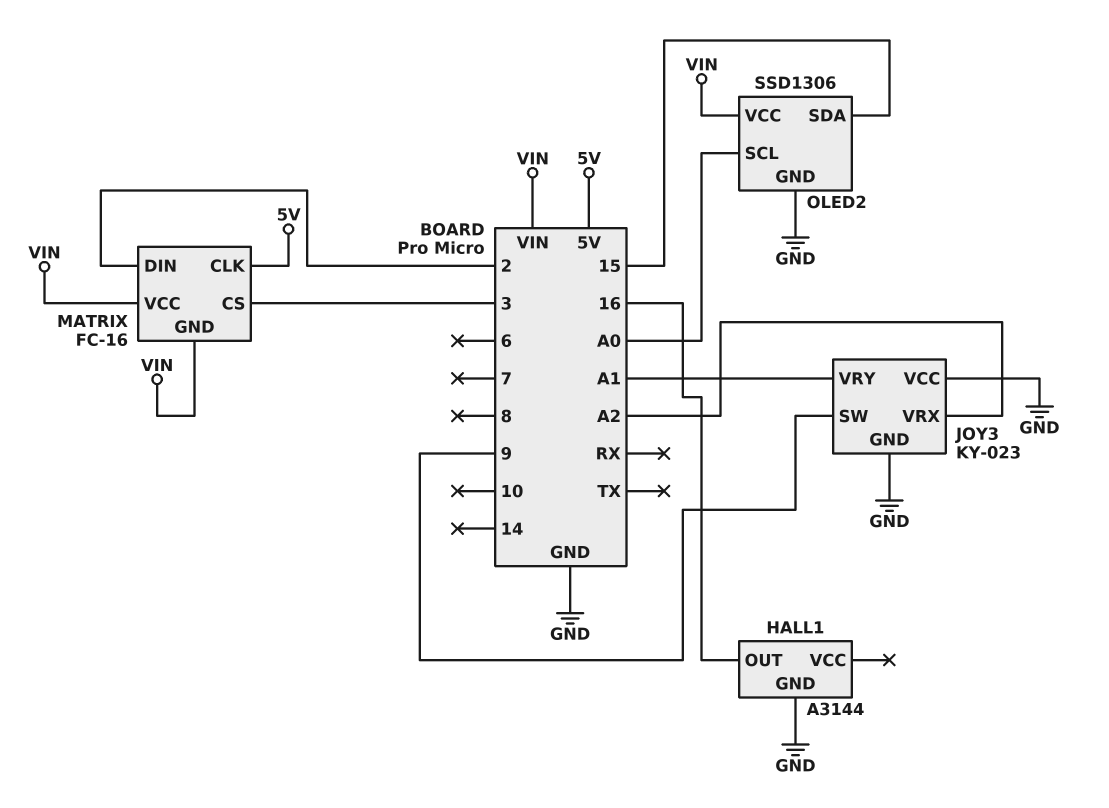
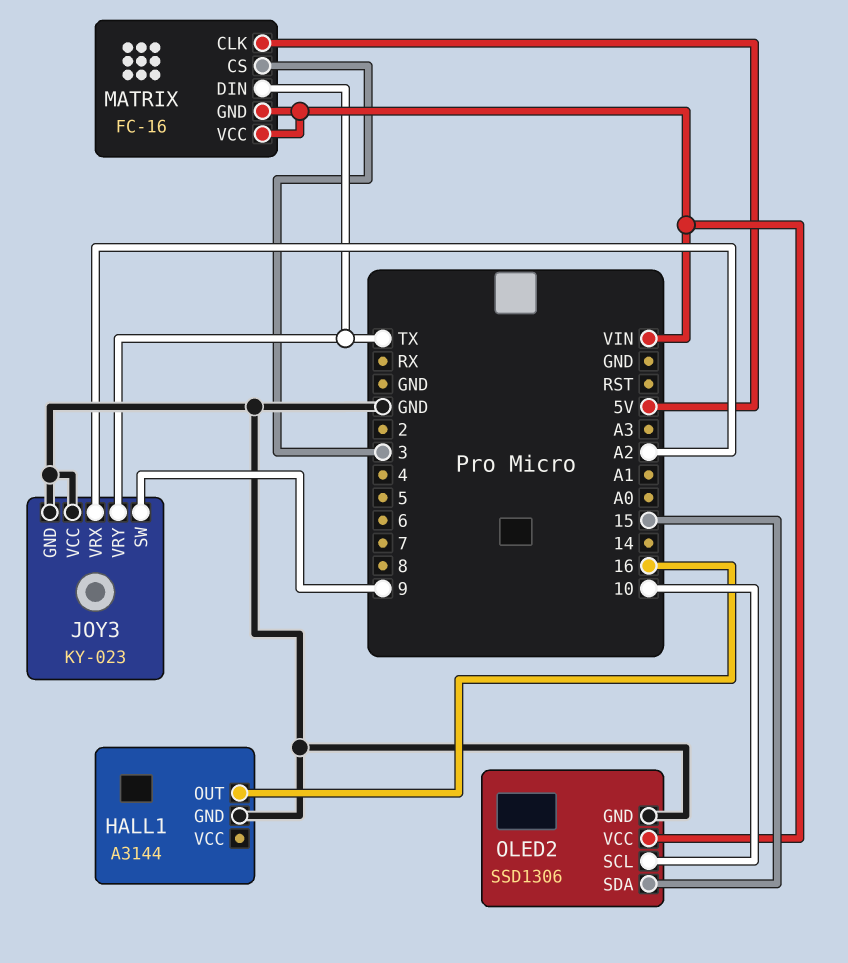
JOY3 pin VRY: A1 -> TX
MATRIX pin DIN: 2 -> TX
OLED2 pin SCL: A0 -> 10

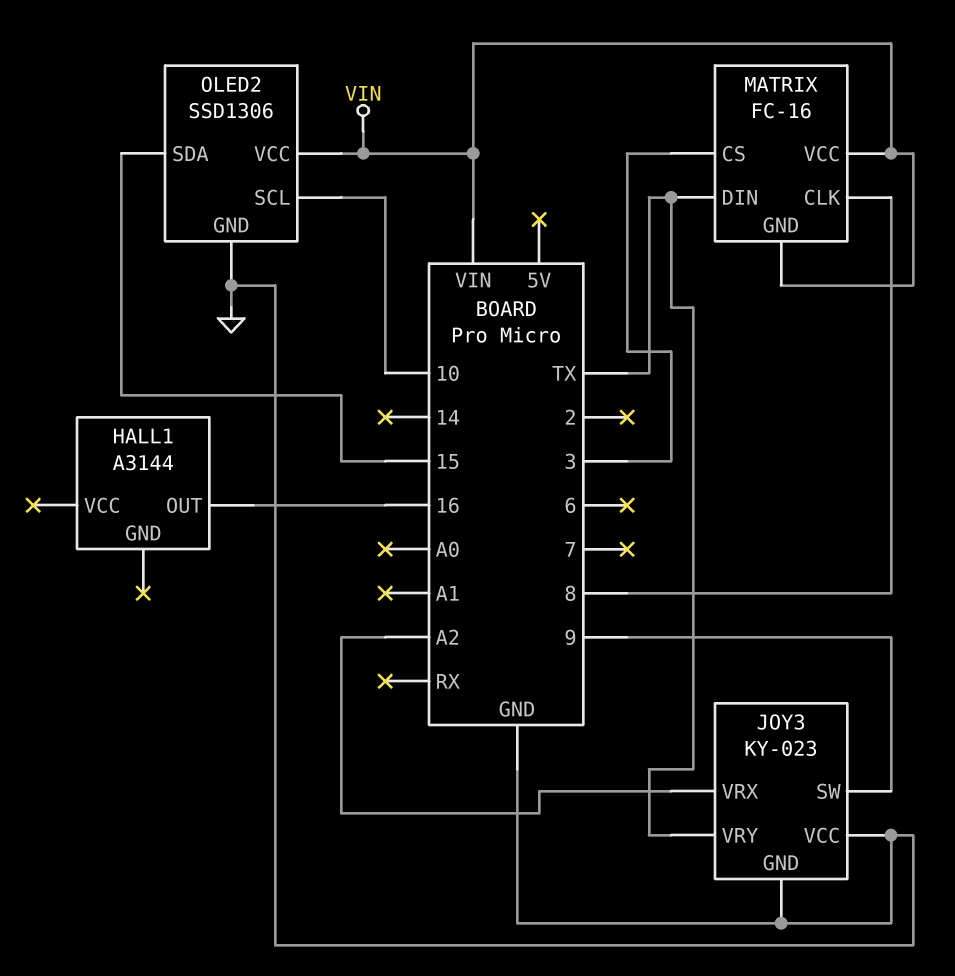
HALL1 pin GND: GND -> none
MATRIX pin CLK: 5V -> 8

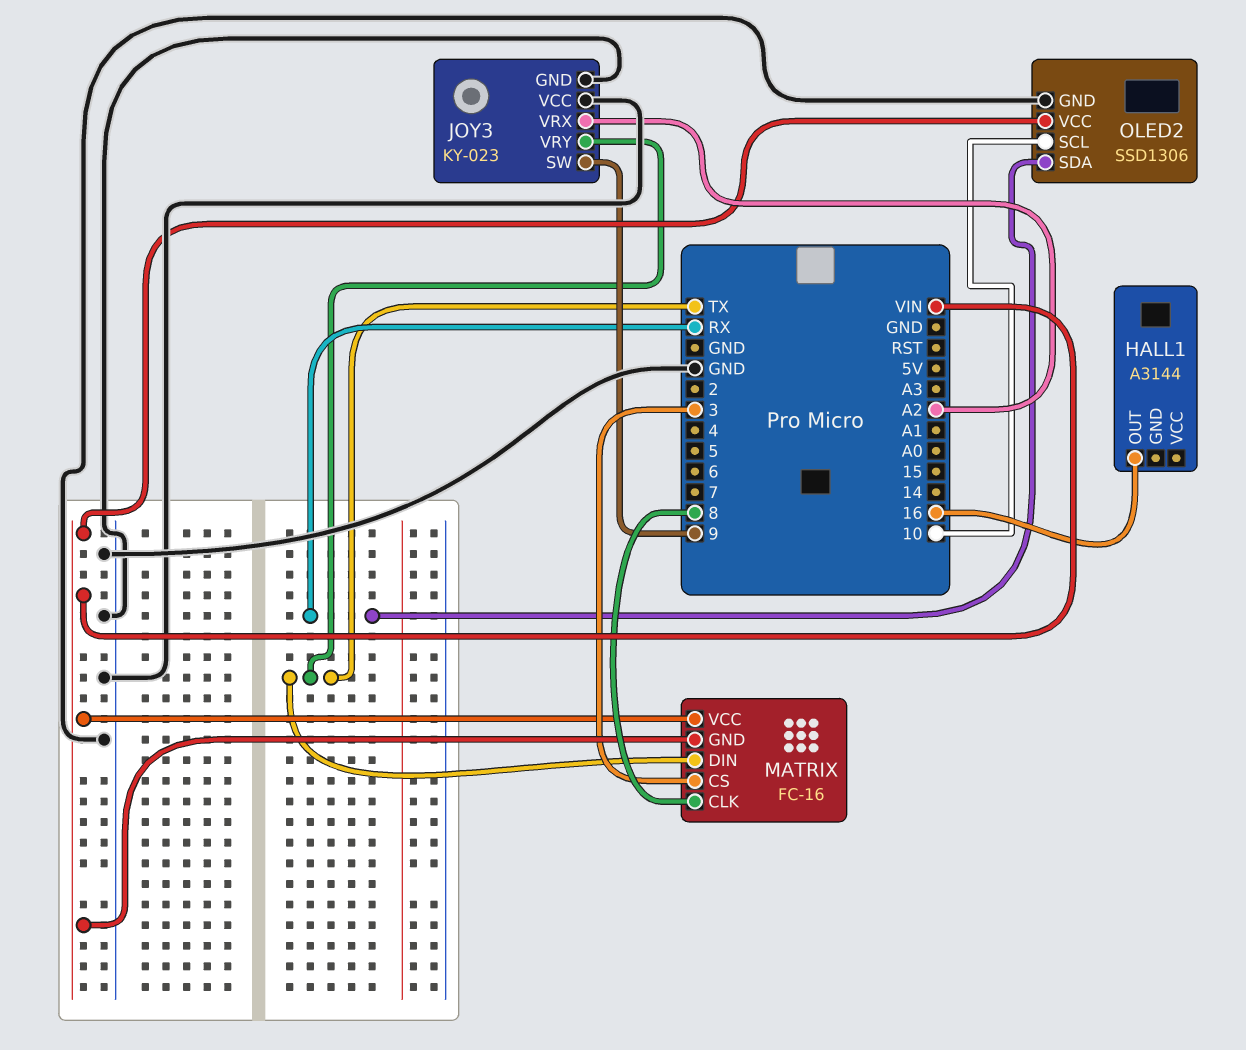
OLED2 pin SDA: 15 -> RX

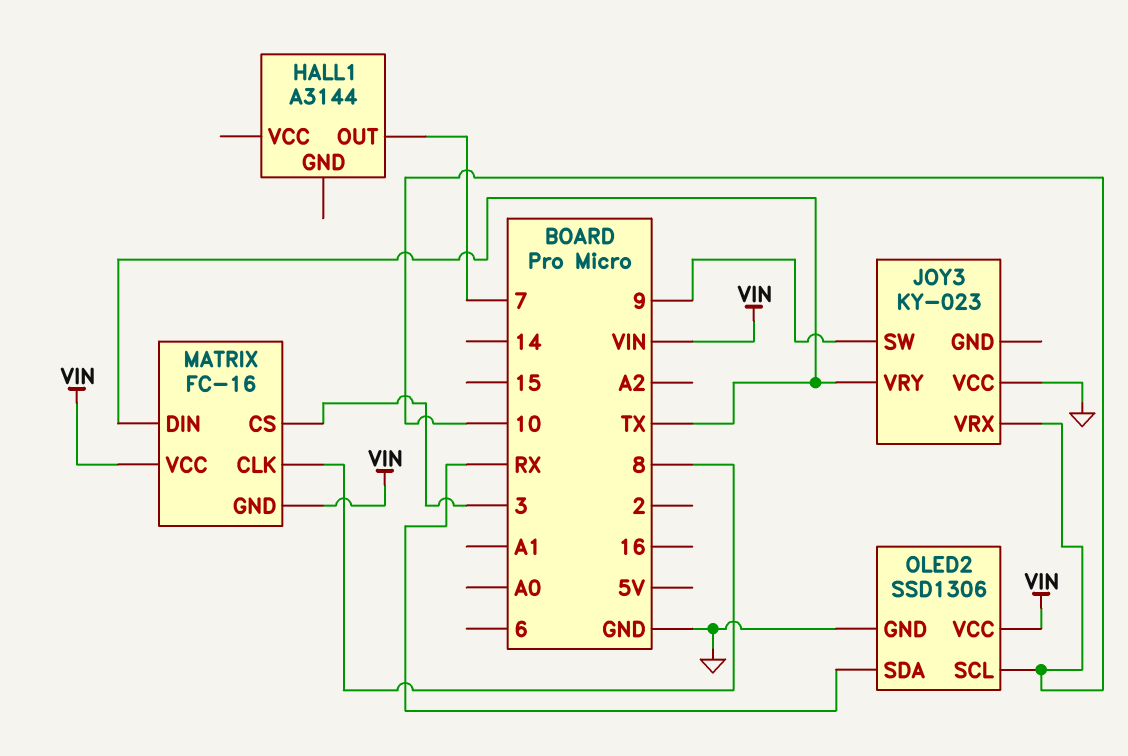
HALL1 pin OUT: 16 -> 7
JOY3 pin GND: GND -> none
JOY3 pin VRX: A2 -> 10

